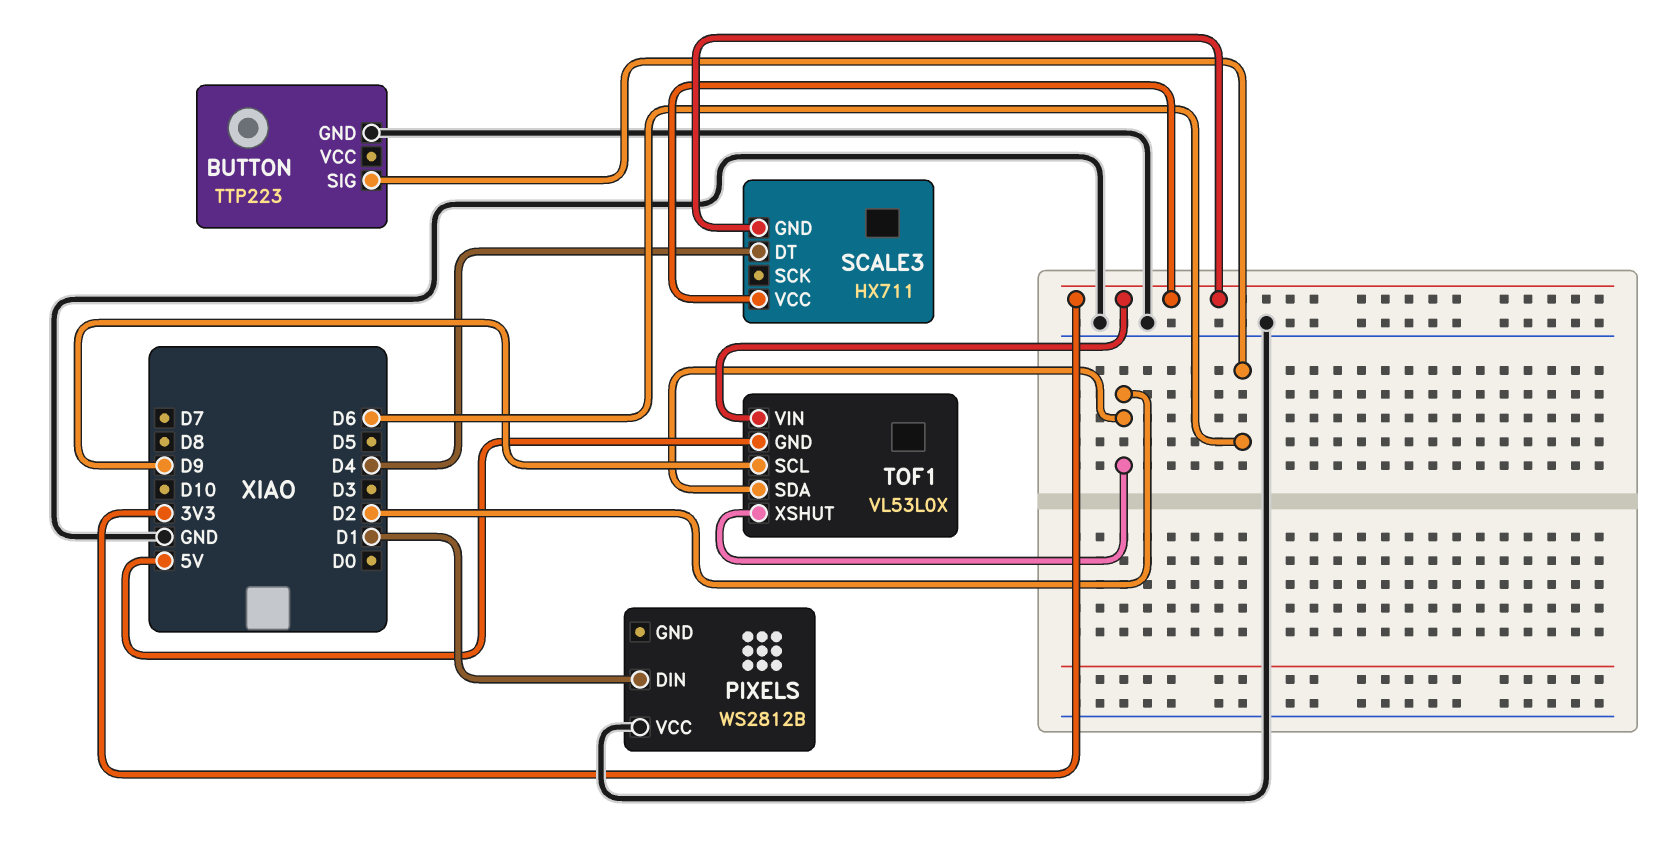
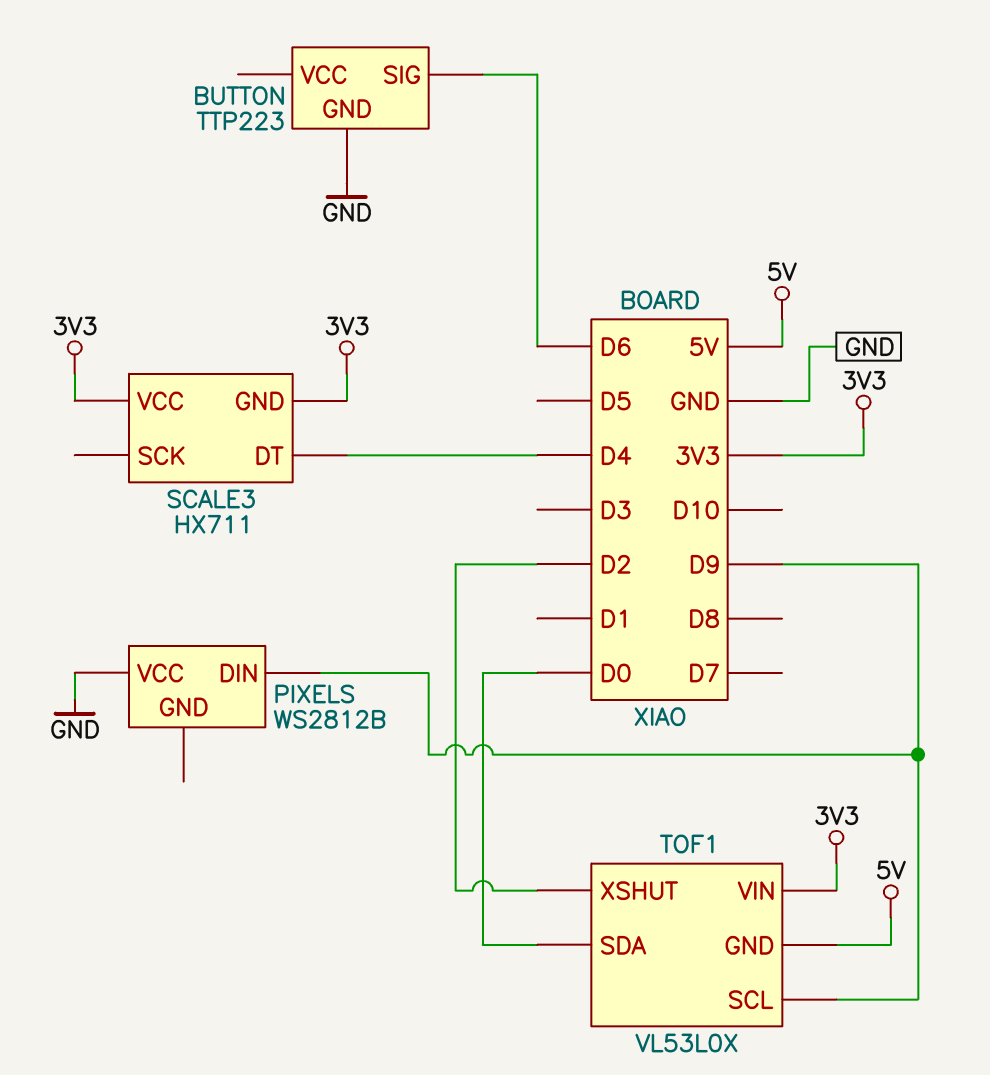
PIXELS pin DIN: D1 -> D9
TOF1 pin SDA: D2 -> D0

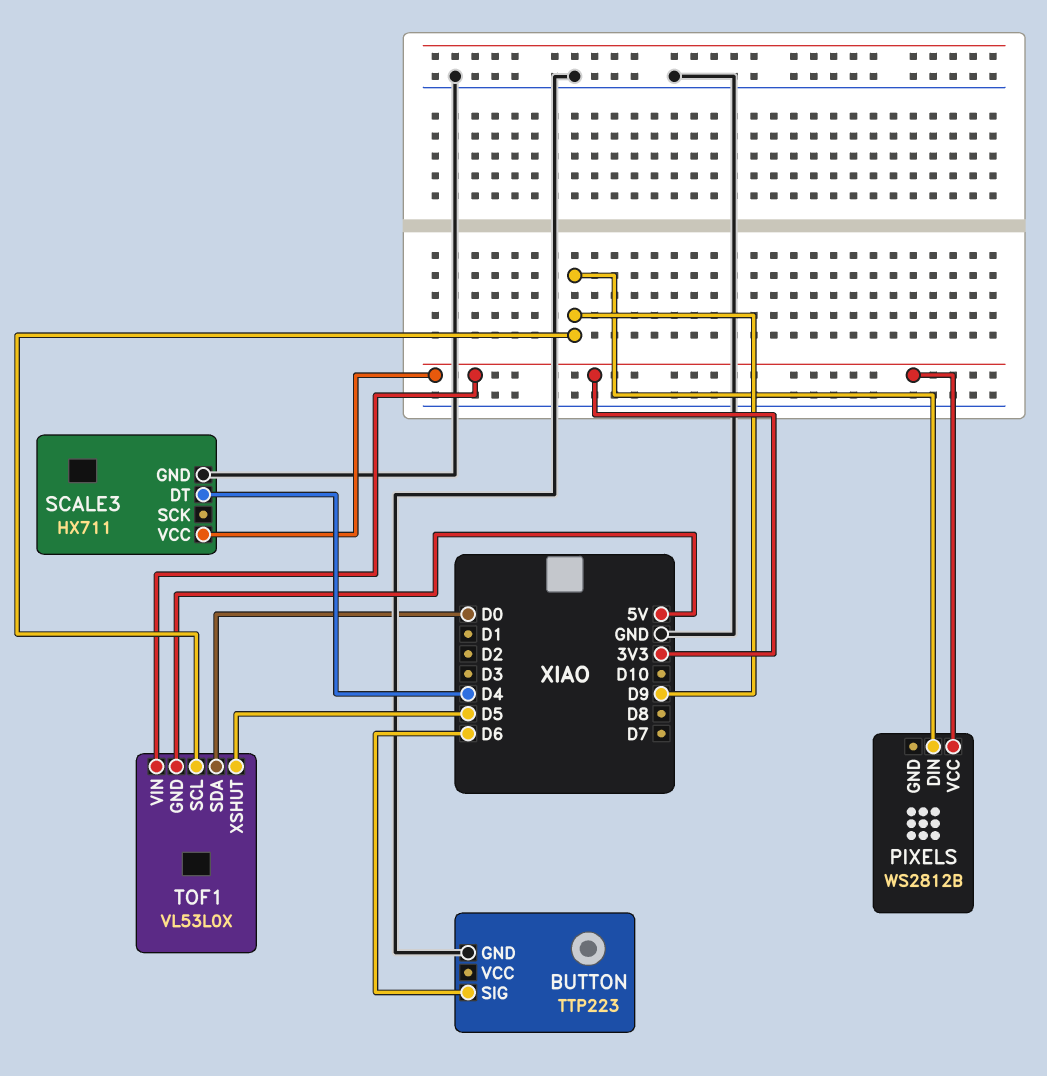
PIXELS pin VCC: GND -> 3V3
SCALE3 pin GND: 3V3 -> GND
TOF1 pin XSHUT: D2 -> D5

